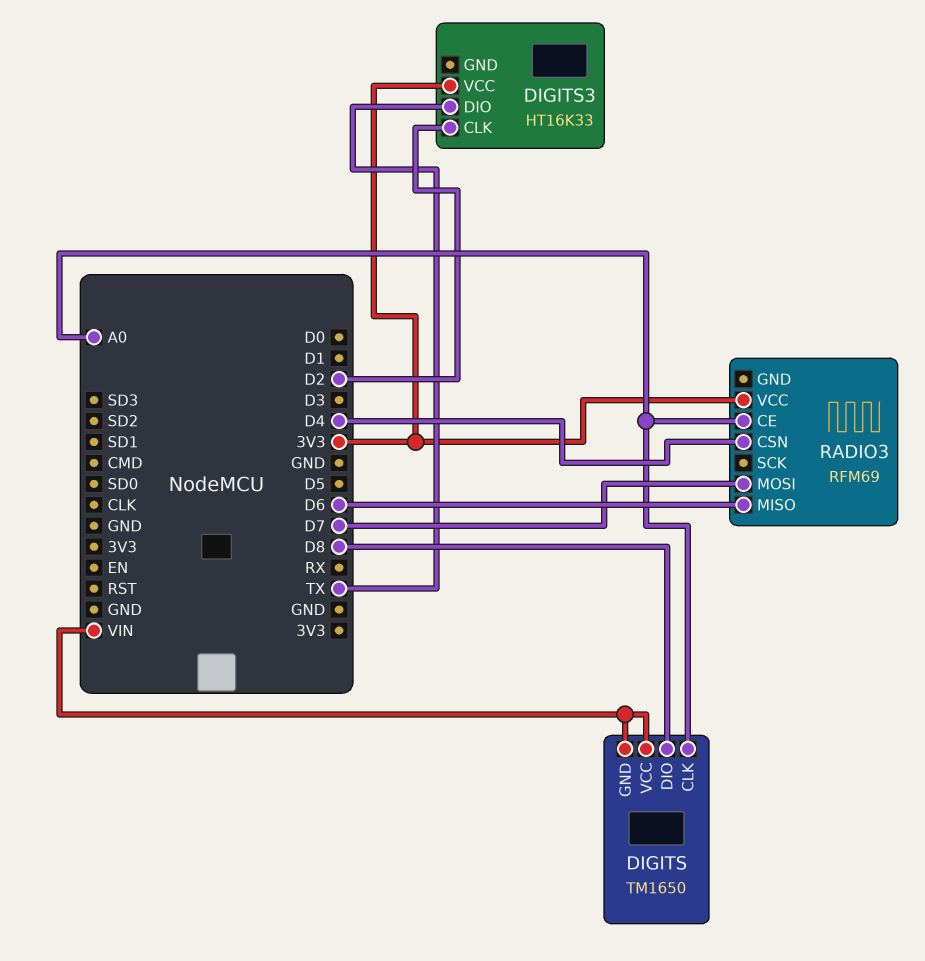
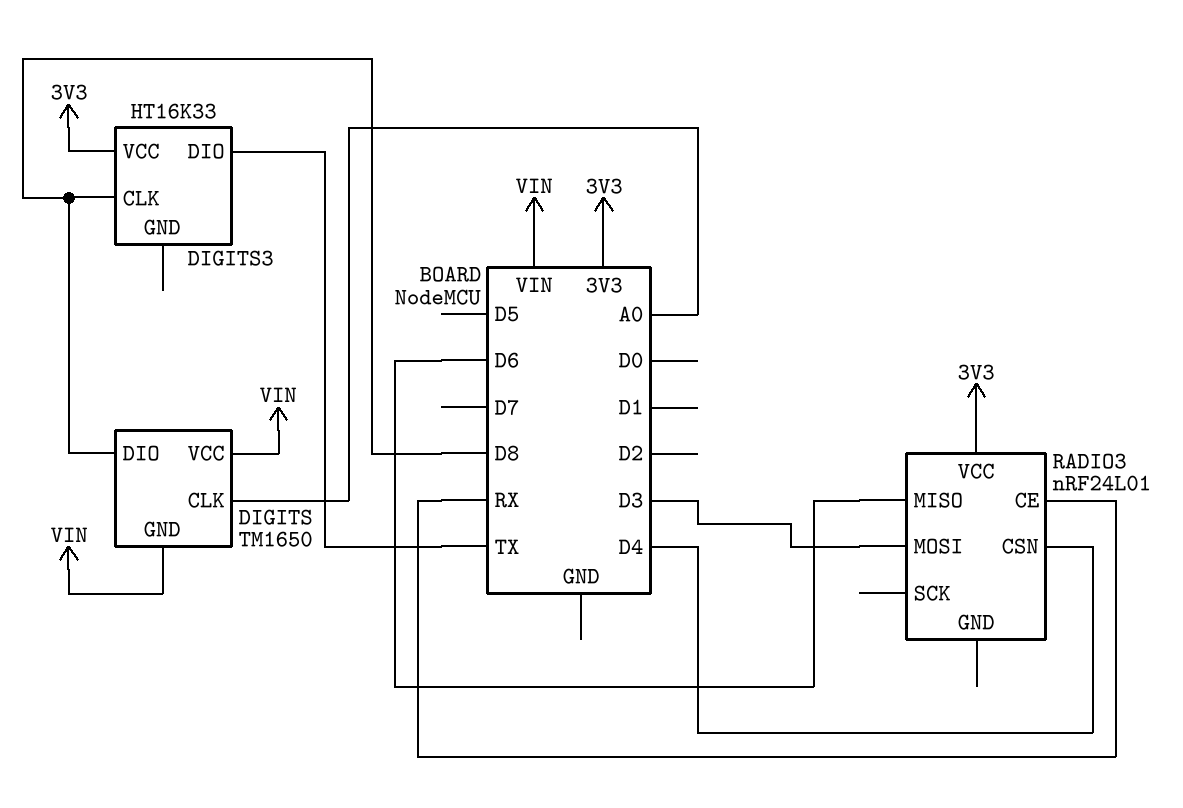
DIGITS3 pin CLK: D2 -> D8
RADIO3: RFM69 -> nRF24L01
RADIO3 pin CE: A0 -> RX
RADIO3 pin MOSI: D7 -> D3

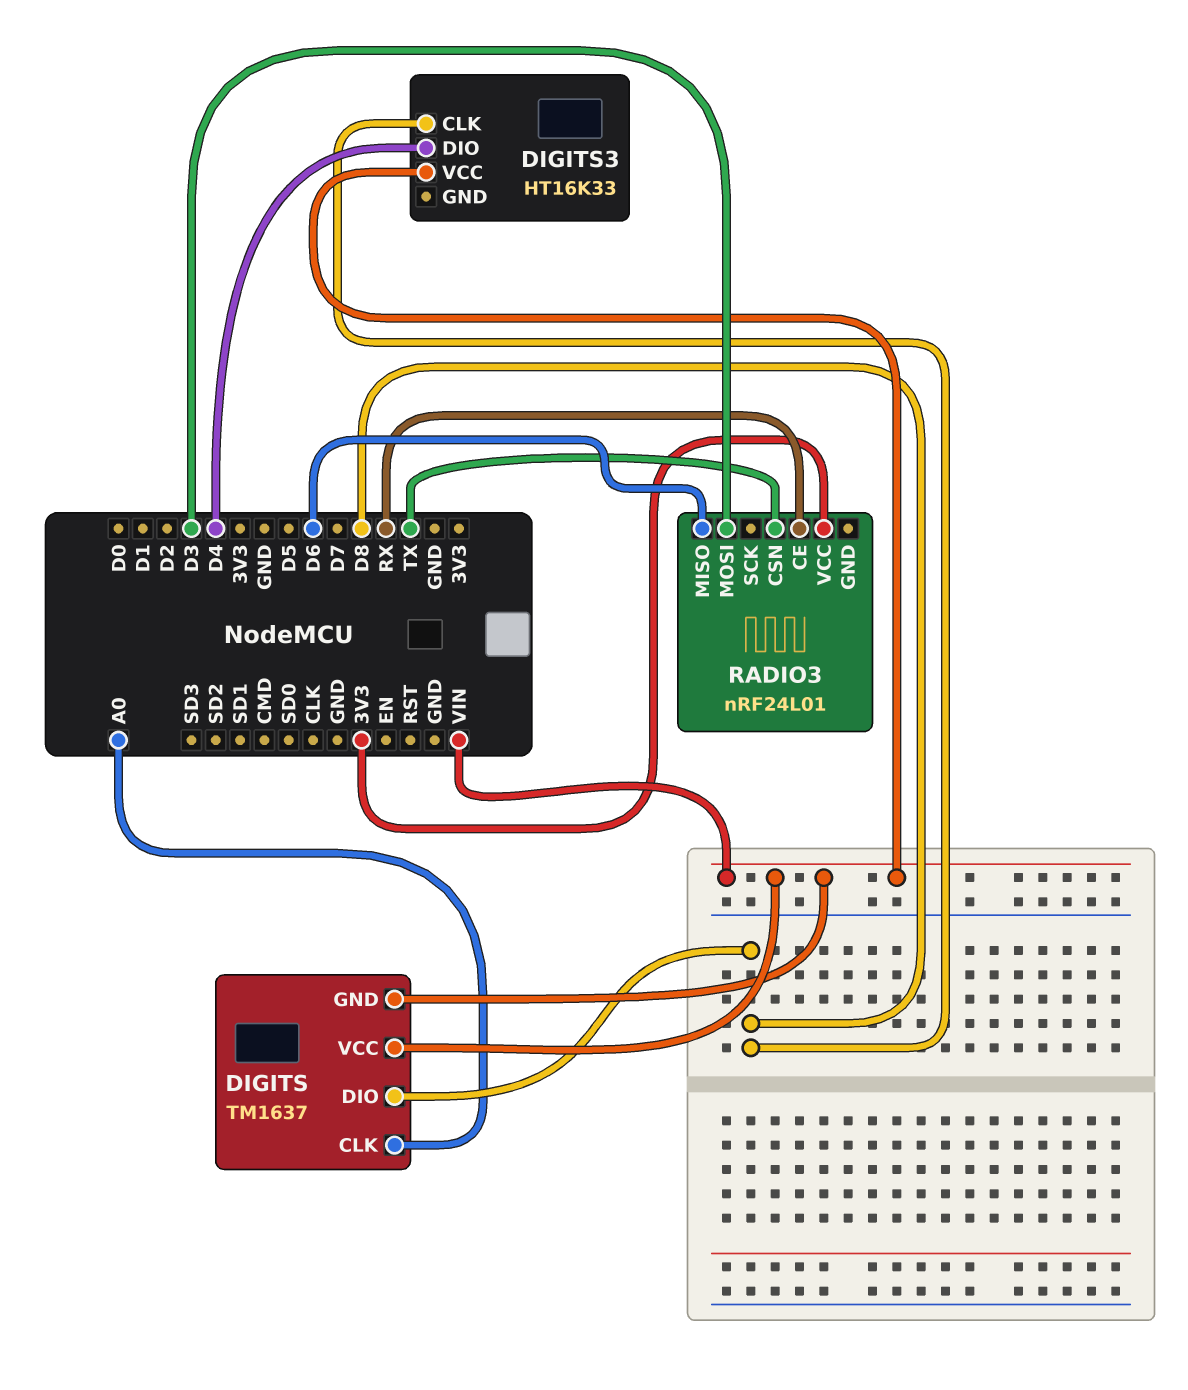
DIGITS: TM1650 -> TM1637
DIGITS3 pin DIO: TX -> D4
DIGITS3 pin VCC: 3V3 -> VIN
RADIO3 pin CSN: D4 -> TX

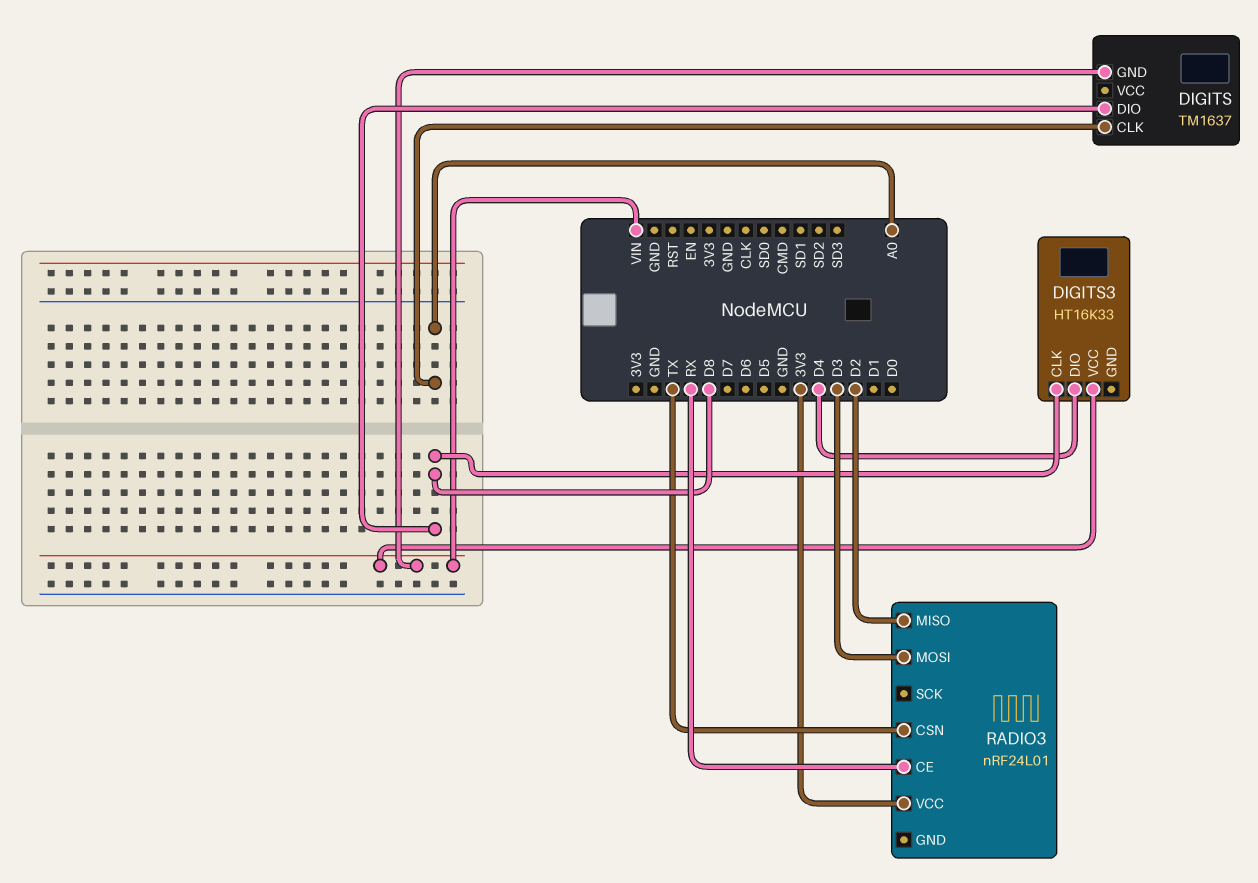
DIGITS pin VCC: VIN -> none
RADIO3 pin MISO: D6 -> D2

